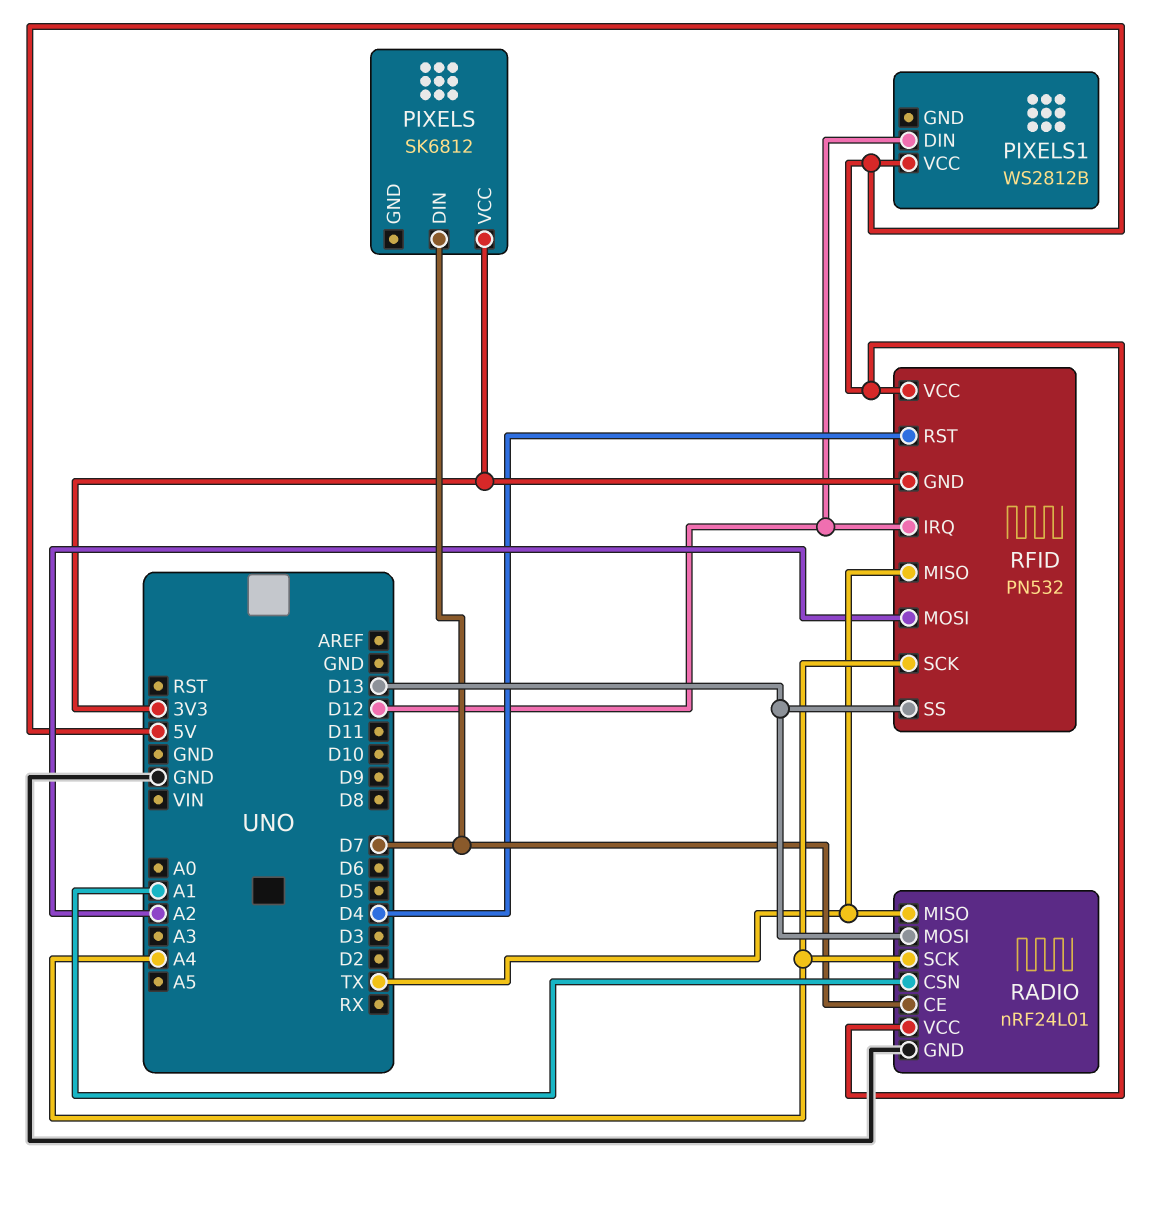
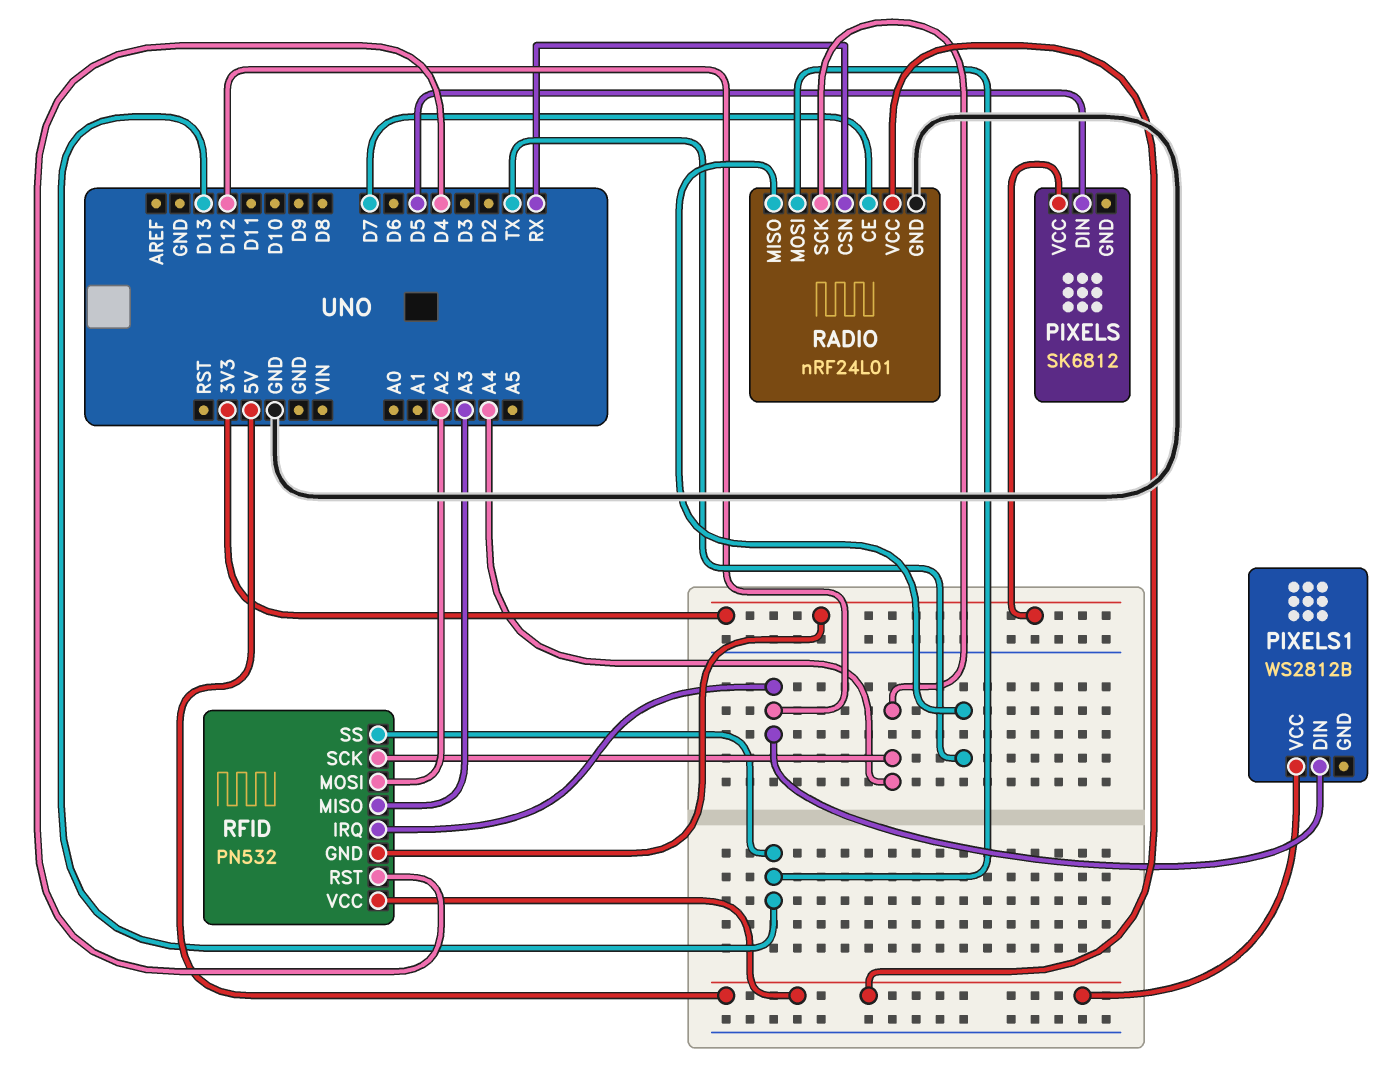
PIXELS pin DIN: D7 -> D5
RADIO pin CSN: A1 -> RX
RFID pin MISO: TX -> A3

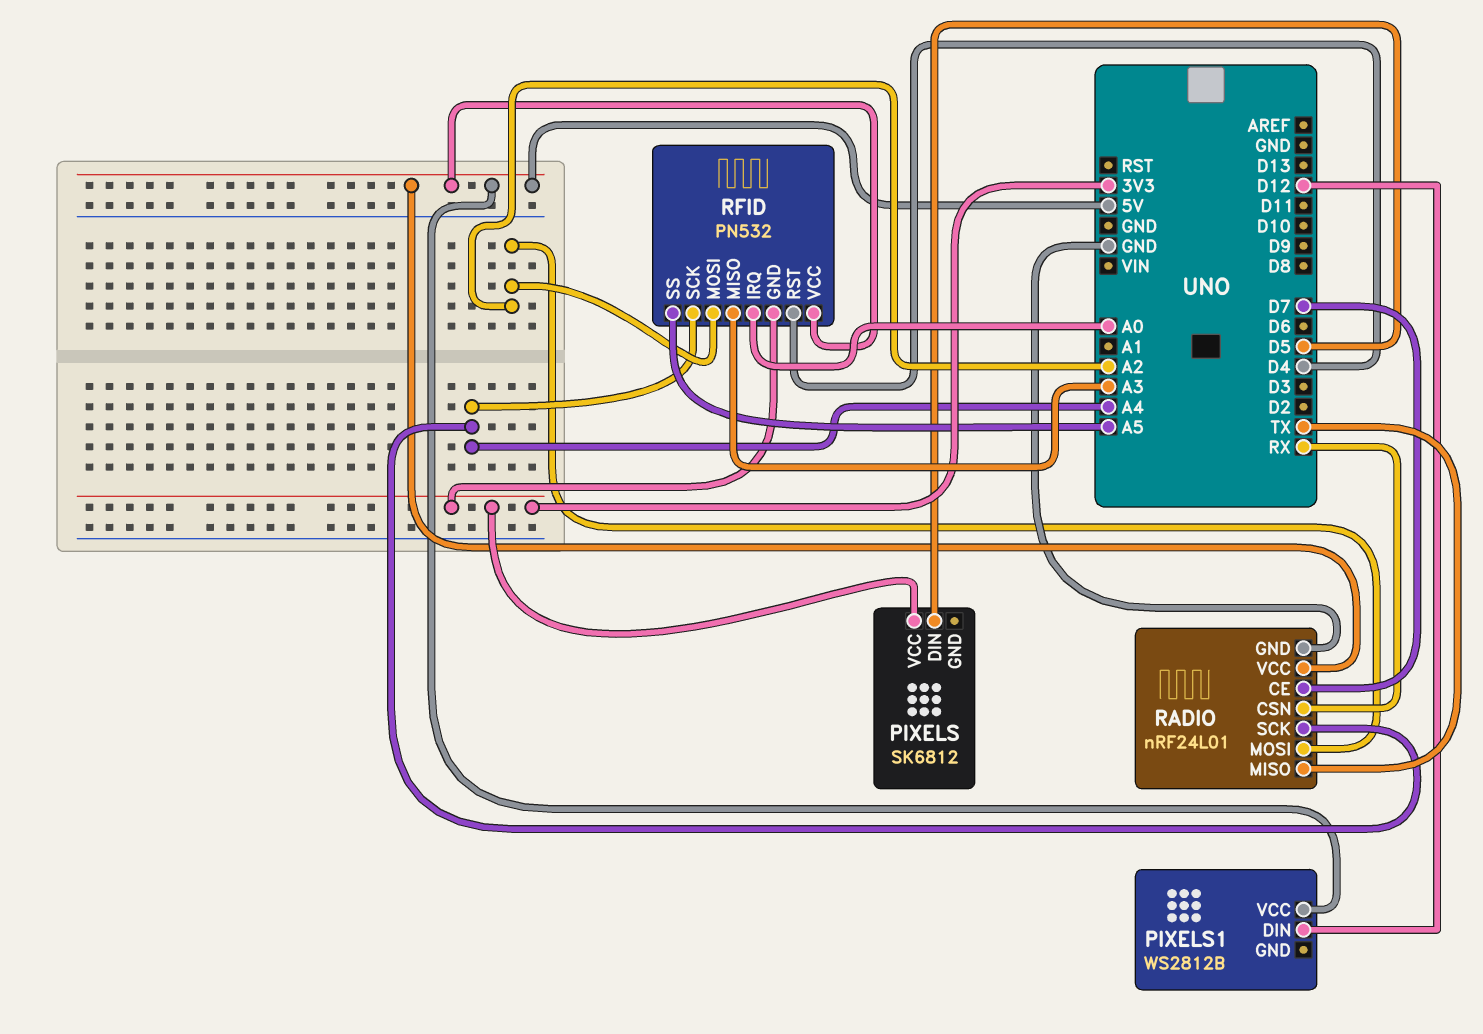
RADIO pin MOSI: D13 -> A2
RFID pin IRQ: D12 -> A0
RFID pin SS: D13 -> A5

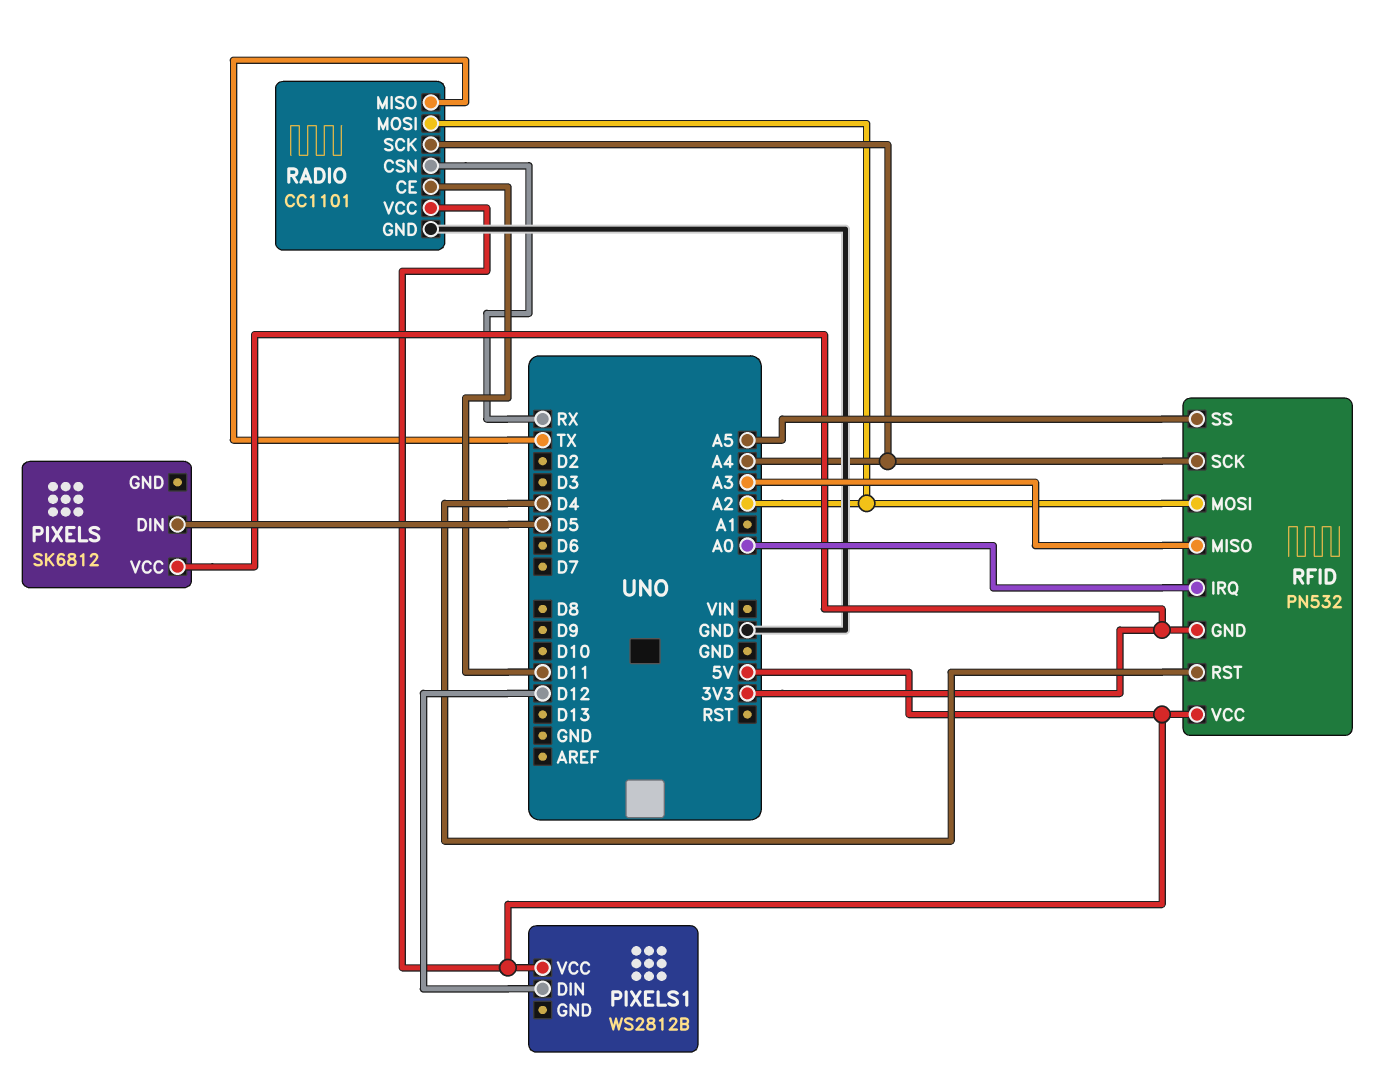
RADIO: nRF24L01 -> CC1101
RADIO pin CE: D7 -> D11

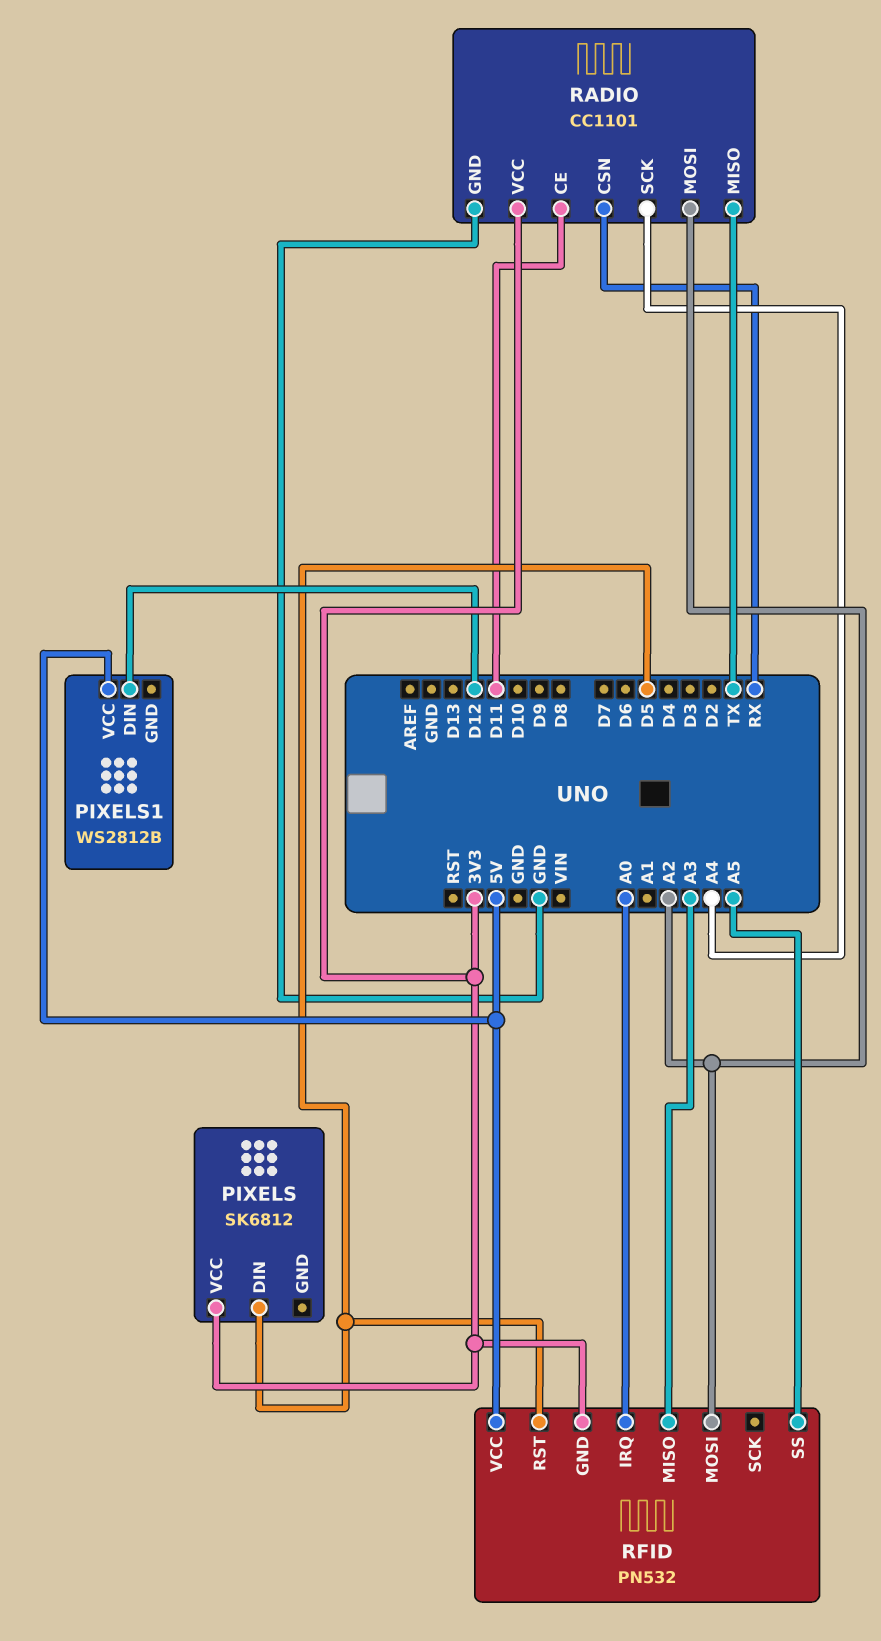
RADIO pin VCC: 5V -> 3V3
RFID pin RST: D4 -> D5
RFID pin SCK: A4 -> none

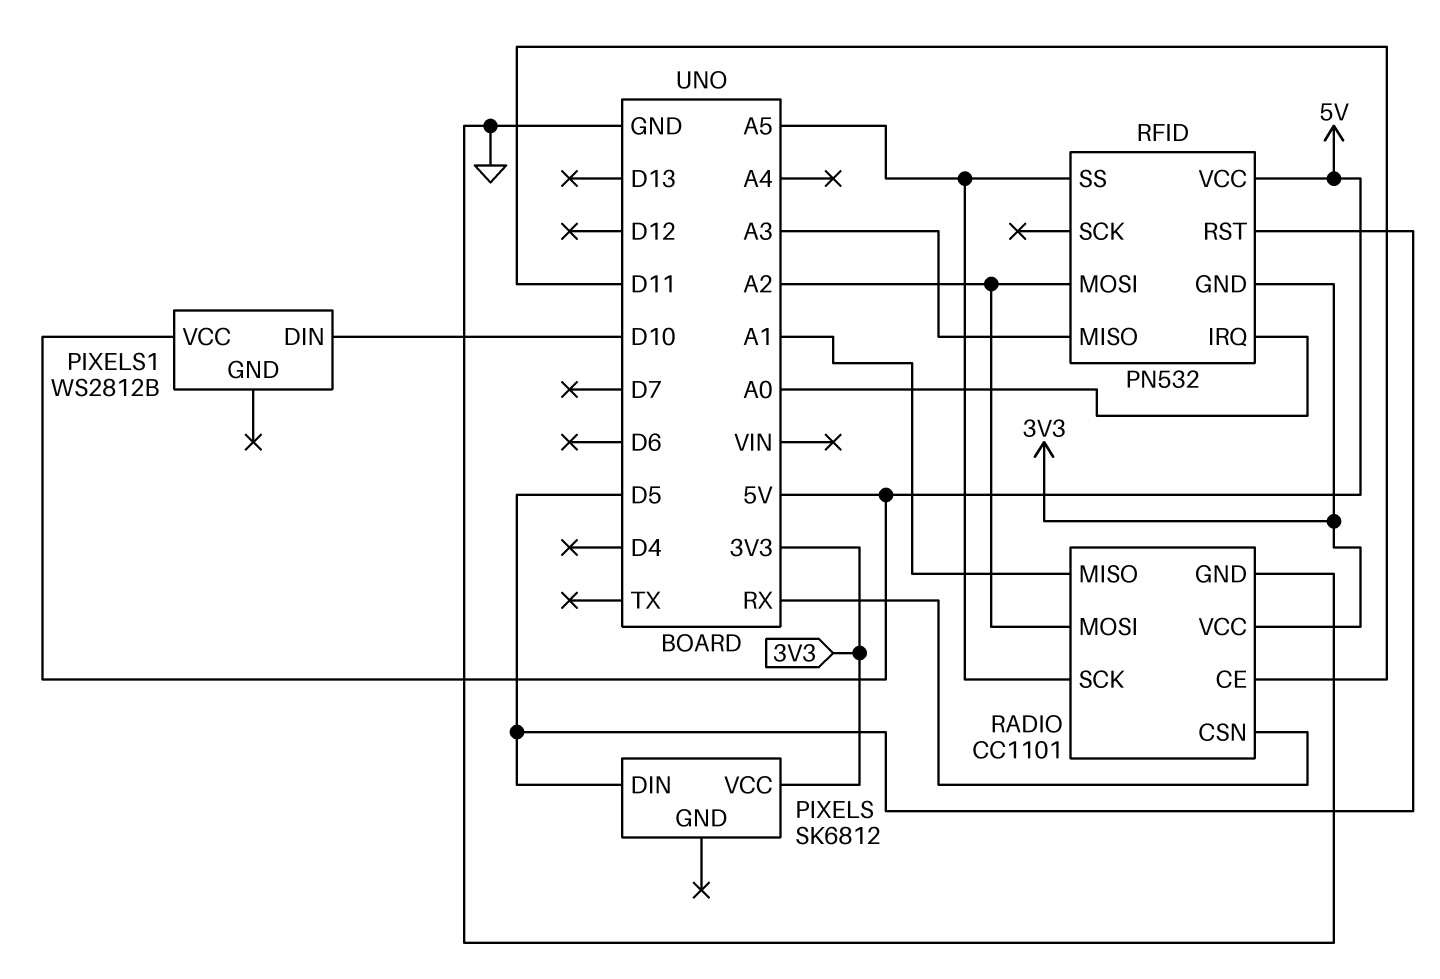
PIXELS1 pin DIN: D12 -> D10
RADIO pin MISO: TX -> A1
RADIO pin SCK: A4 -> A5

